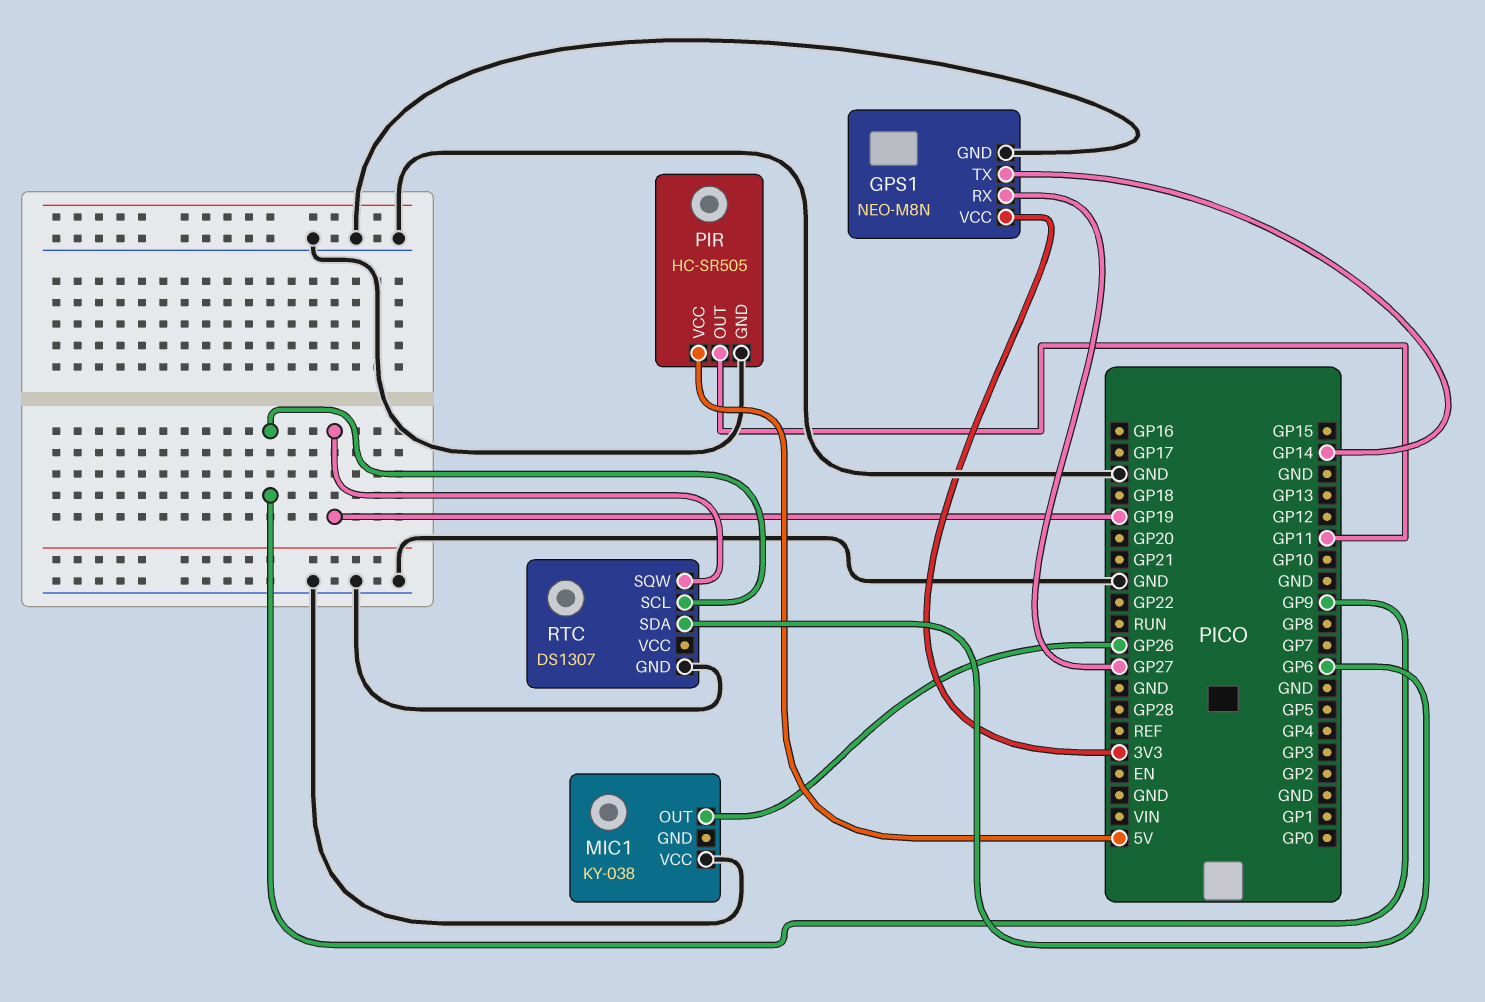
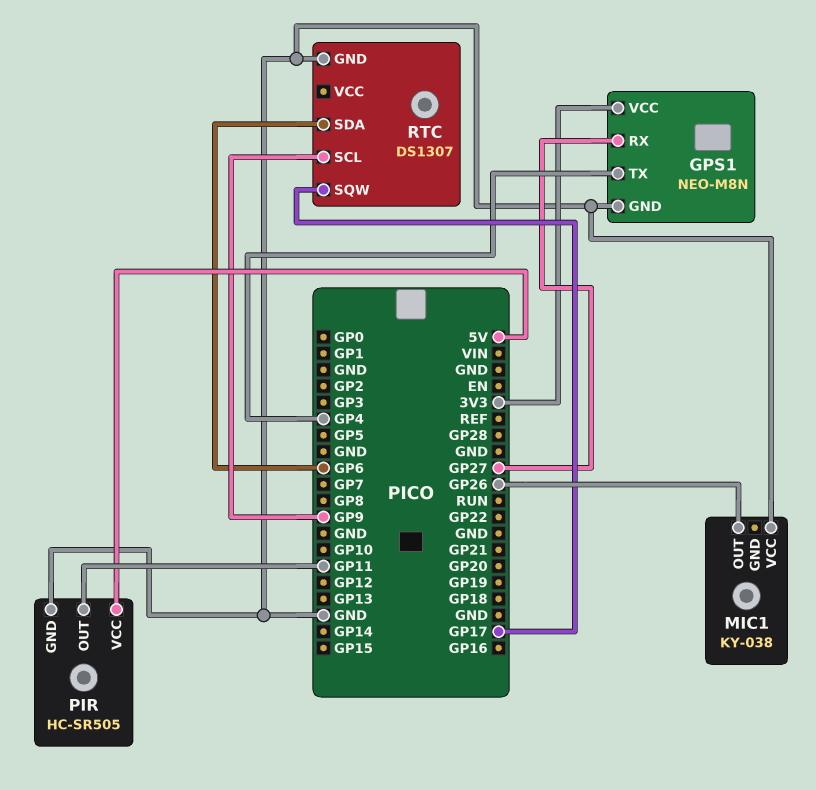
GPS1 pin TX: GP14 -> GP4
RTC pin SQW: GP19 -> GP17

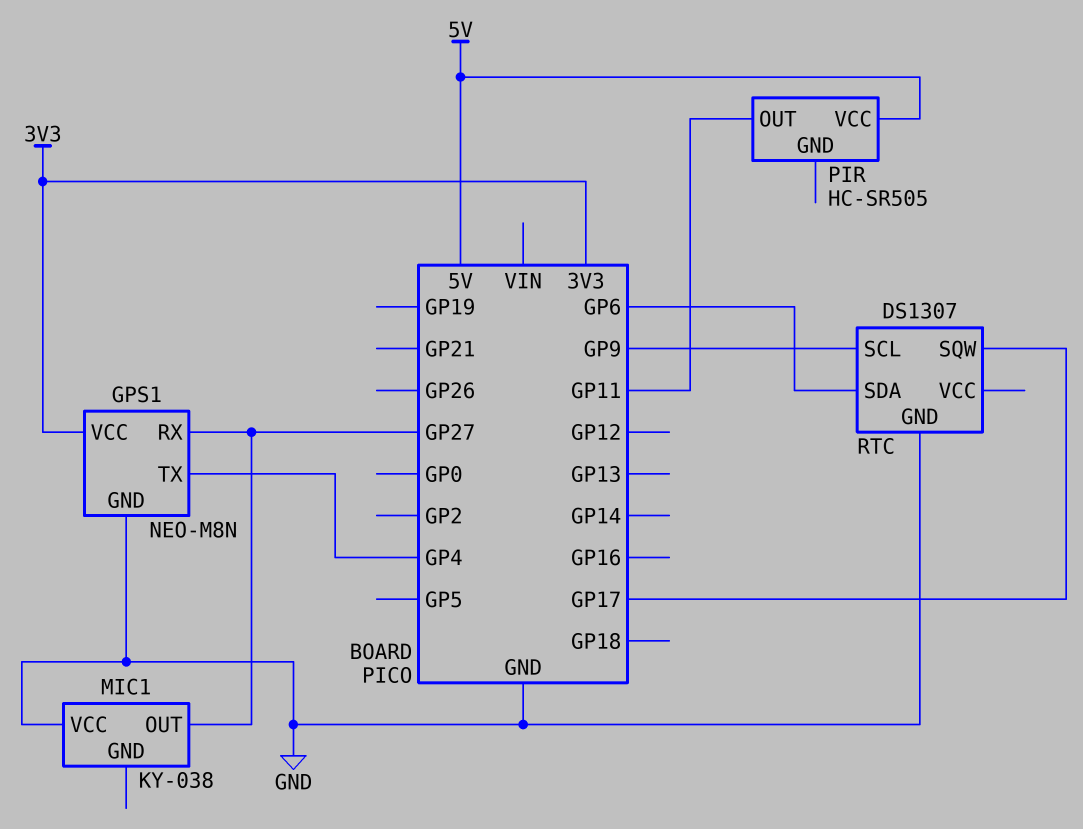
MIC1 pin OUT: GP26 -> GP27
PIR pin GND: GND -> none

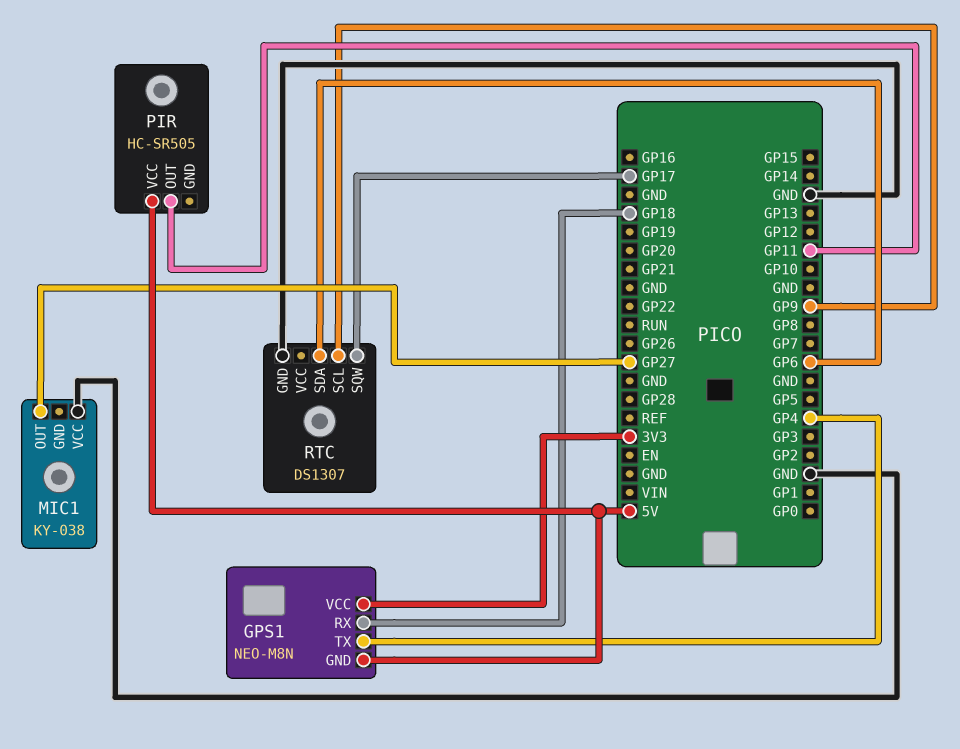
GPS1 pin GND: GND -> 5V
GPS1 pin RX: GP27 -> GP18

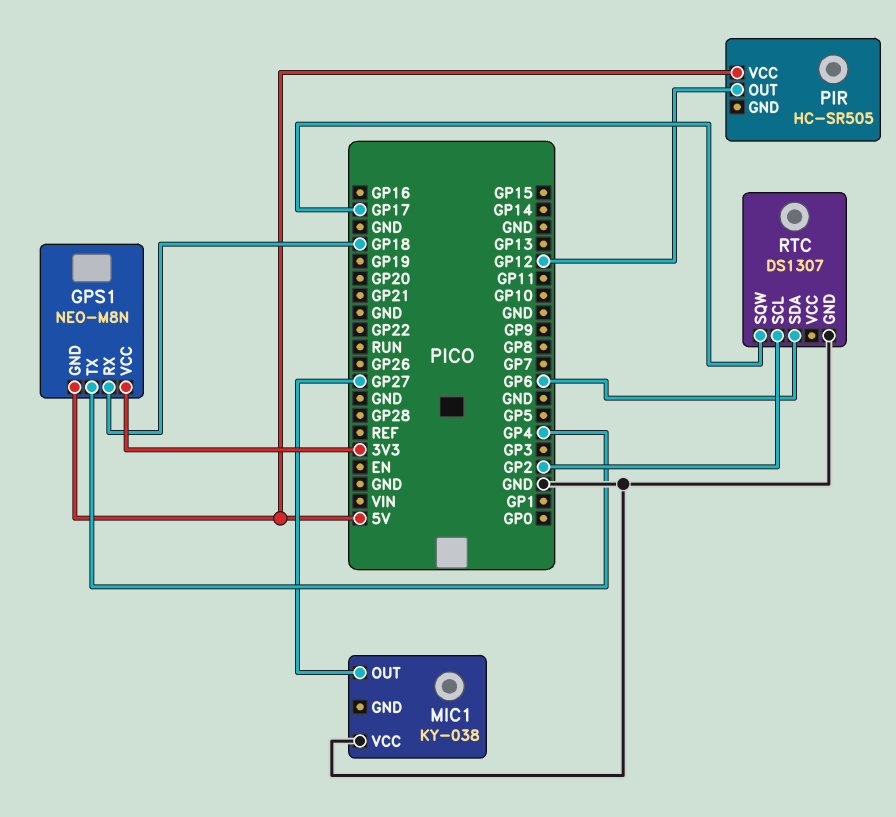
PIR pin OUT: GP11 -> GP12
RTC pin SCL: GP9 -> GP2

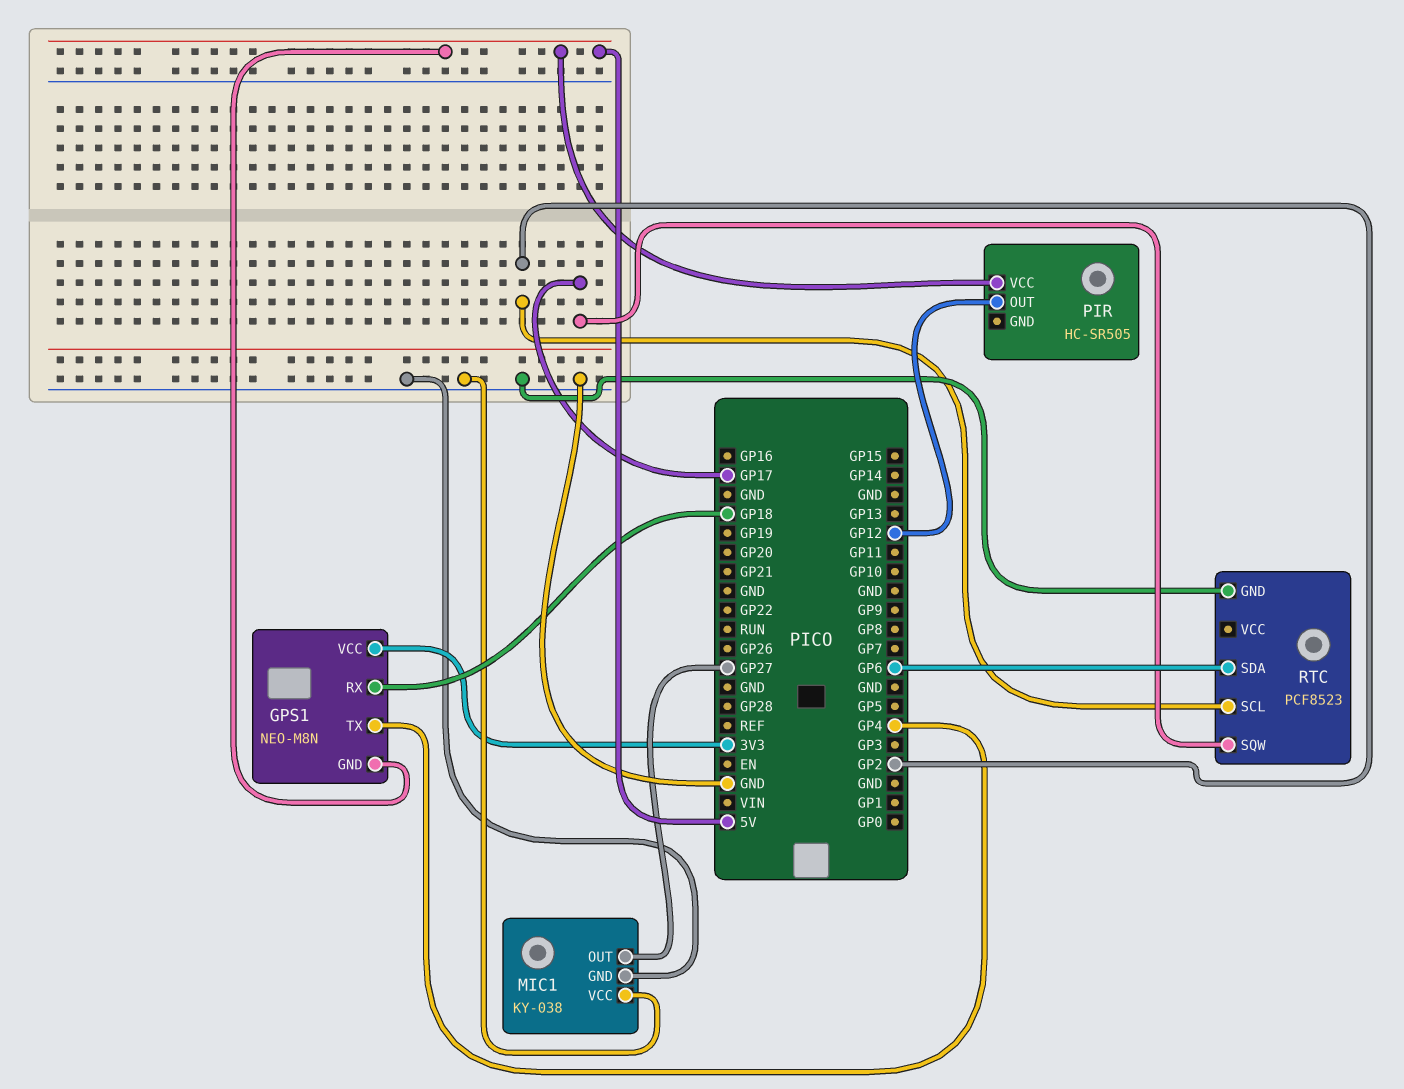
MIC1 pin GND: none -> GND
RTC: DS1307 -> PCF8523

